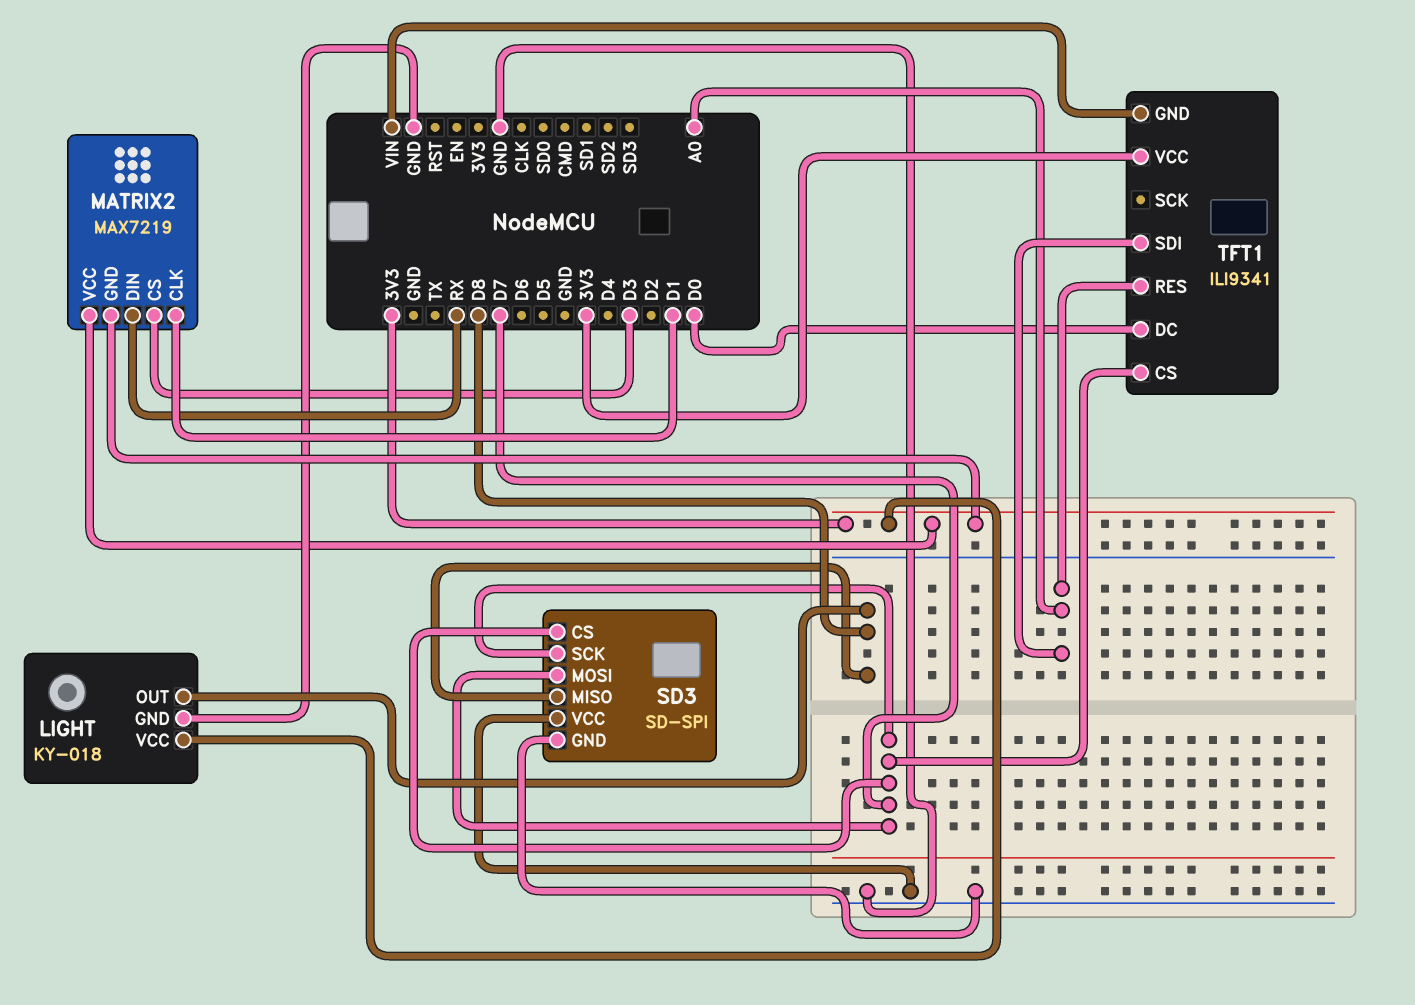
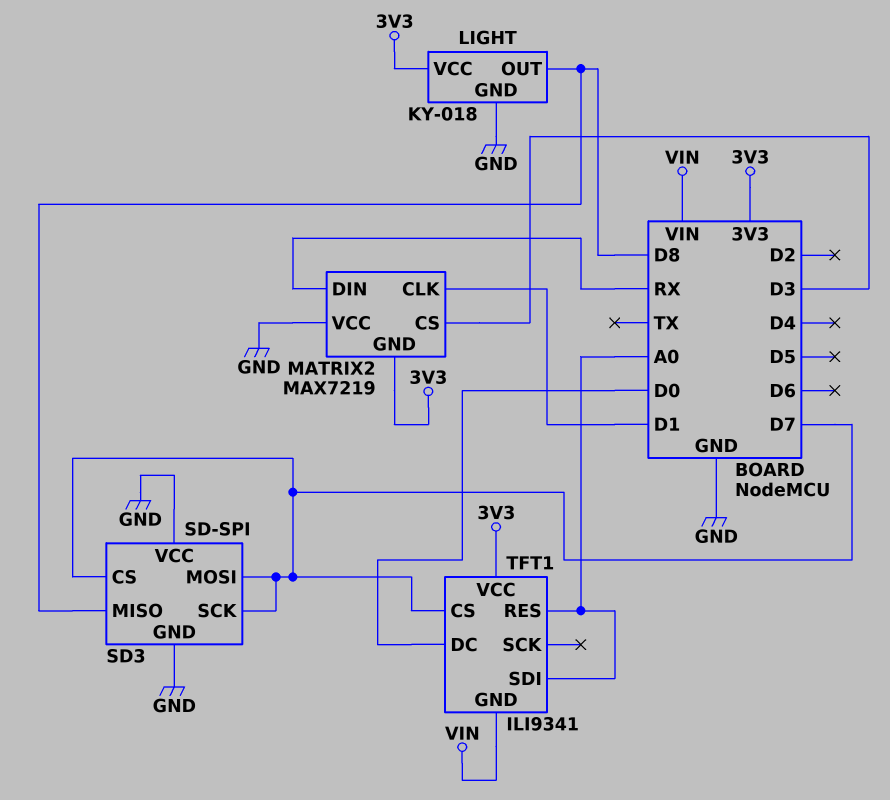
MATRIX2 pin VCC: 3V3 -> GND

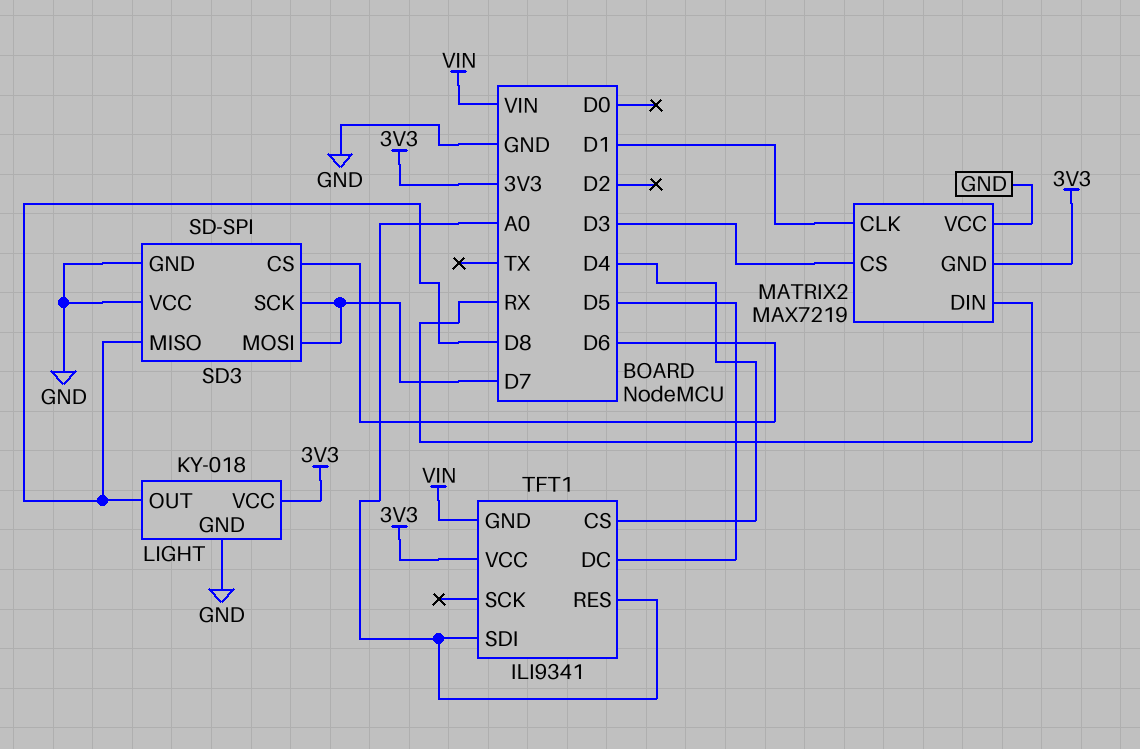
SD3 pin CS: D7 -> D6
TFT1 pin CS: D7 -> D4
TFT1 pin DC: D0 -> D5

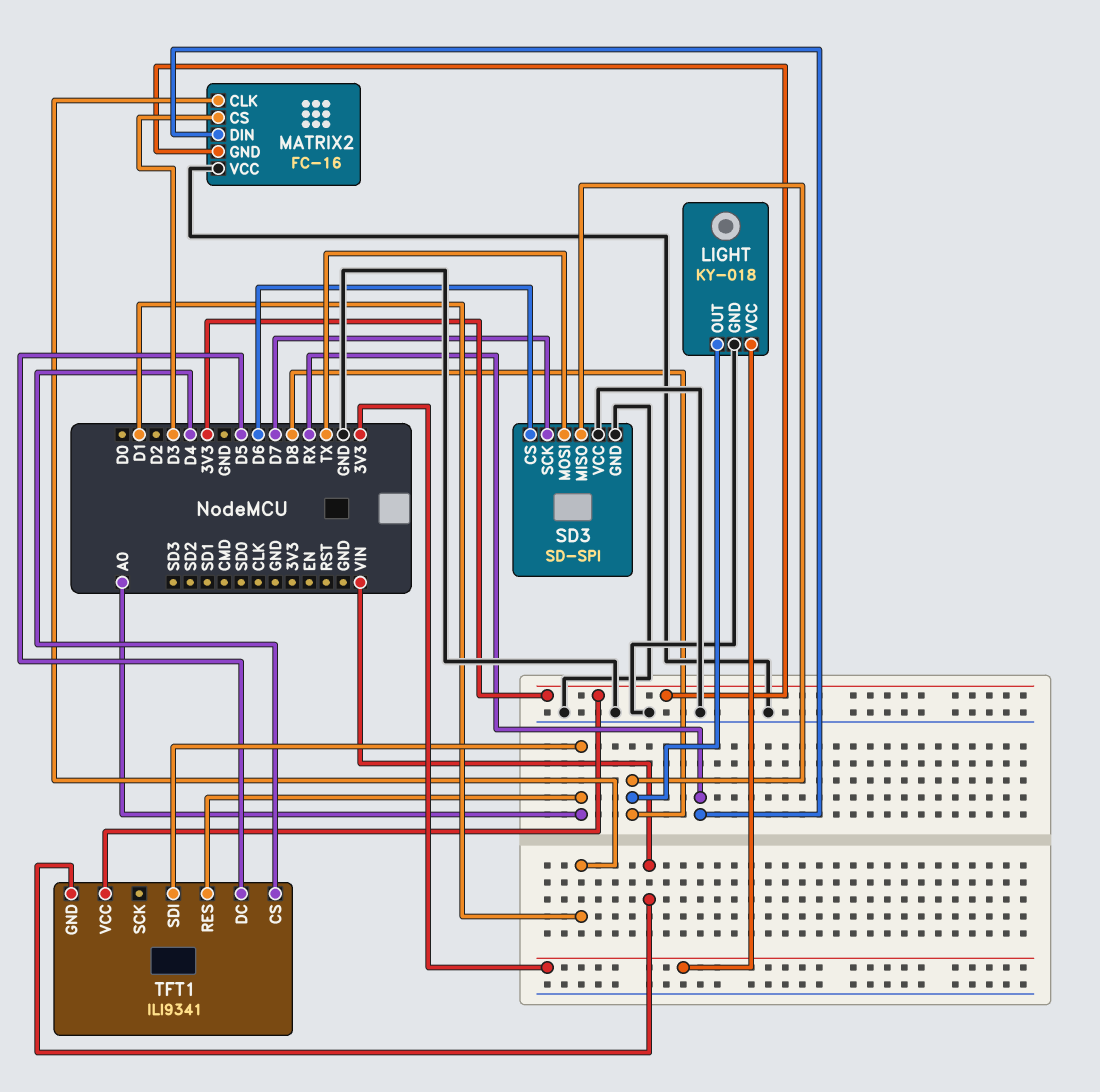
MATRIX2: MAX7219 -> FC-16
SD3 pin MOSI: D7 -> TX

